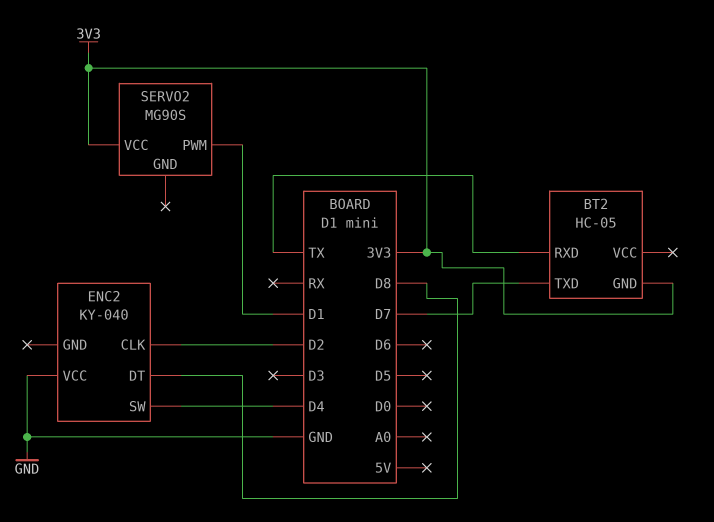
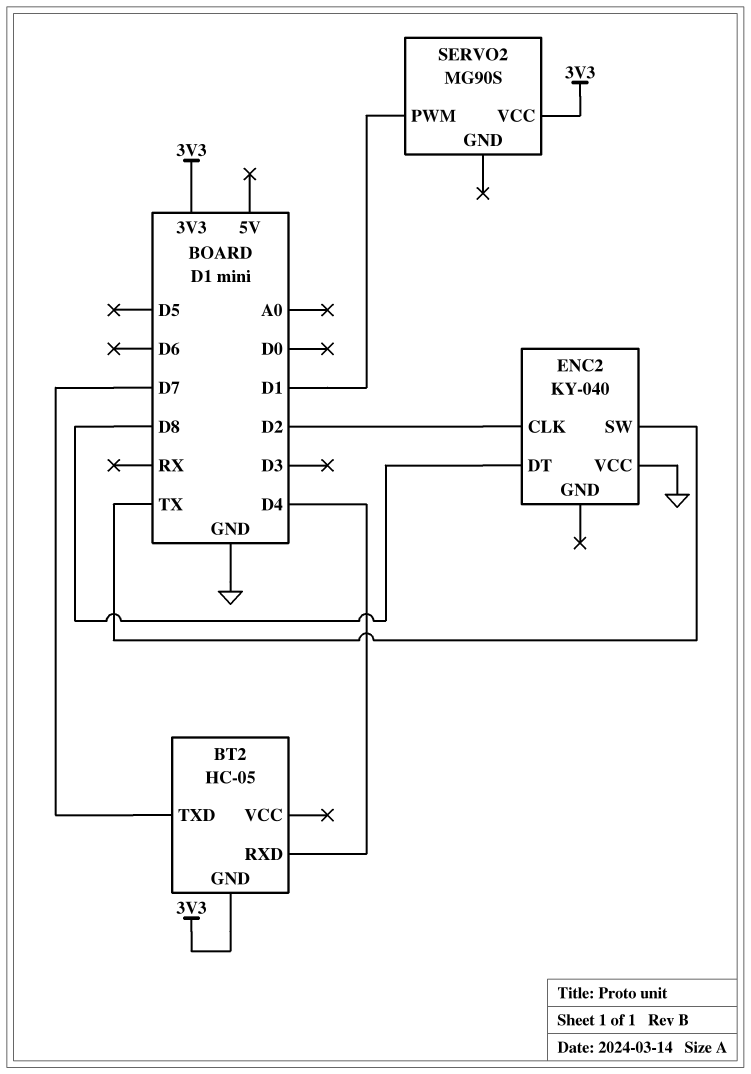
BT2 pin RXD: TX -> D4
ENC2 pin SW: D4 -> TX

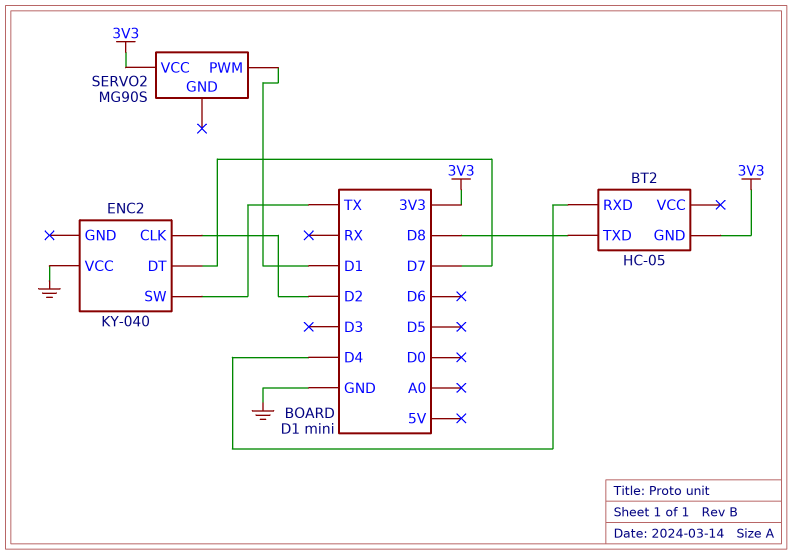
BT2 pin TXD: D7 -> D8
ENC2 pin DT: D8 -> D7

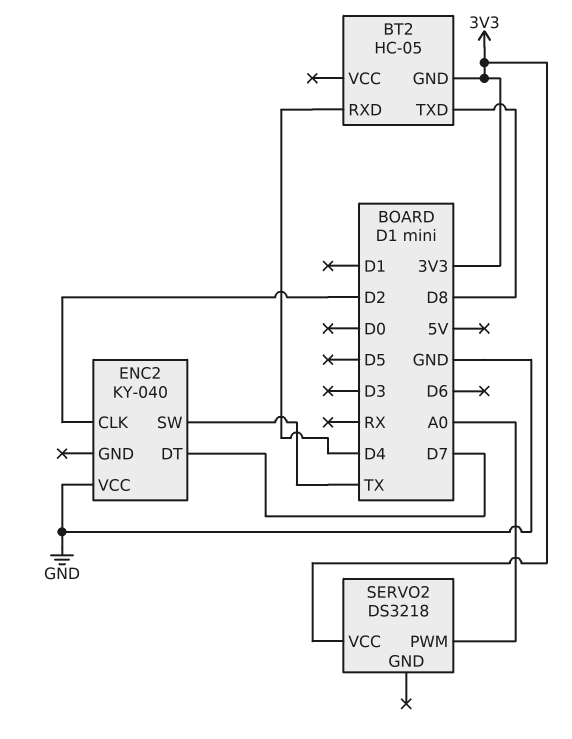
SERVO2: MG90S -> DS3218
SERVO2 pin PWM: D1 -> A0

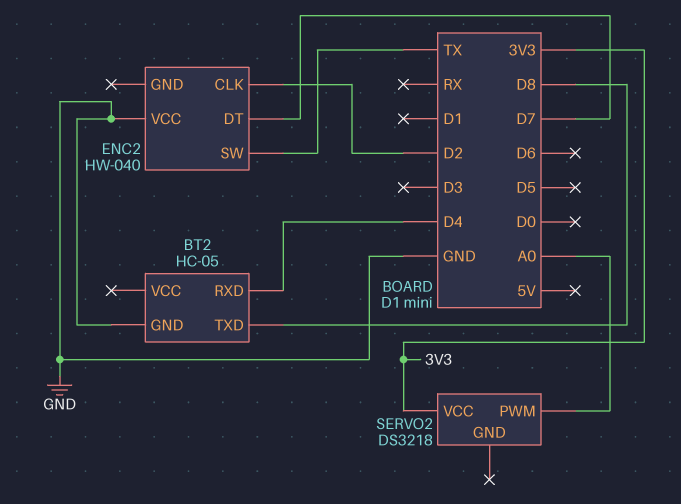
BT2 pin GND: 3V3 -> GND
ENC2: KY-040 -> HW-040

